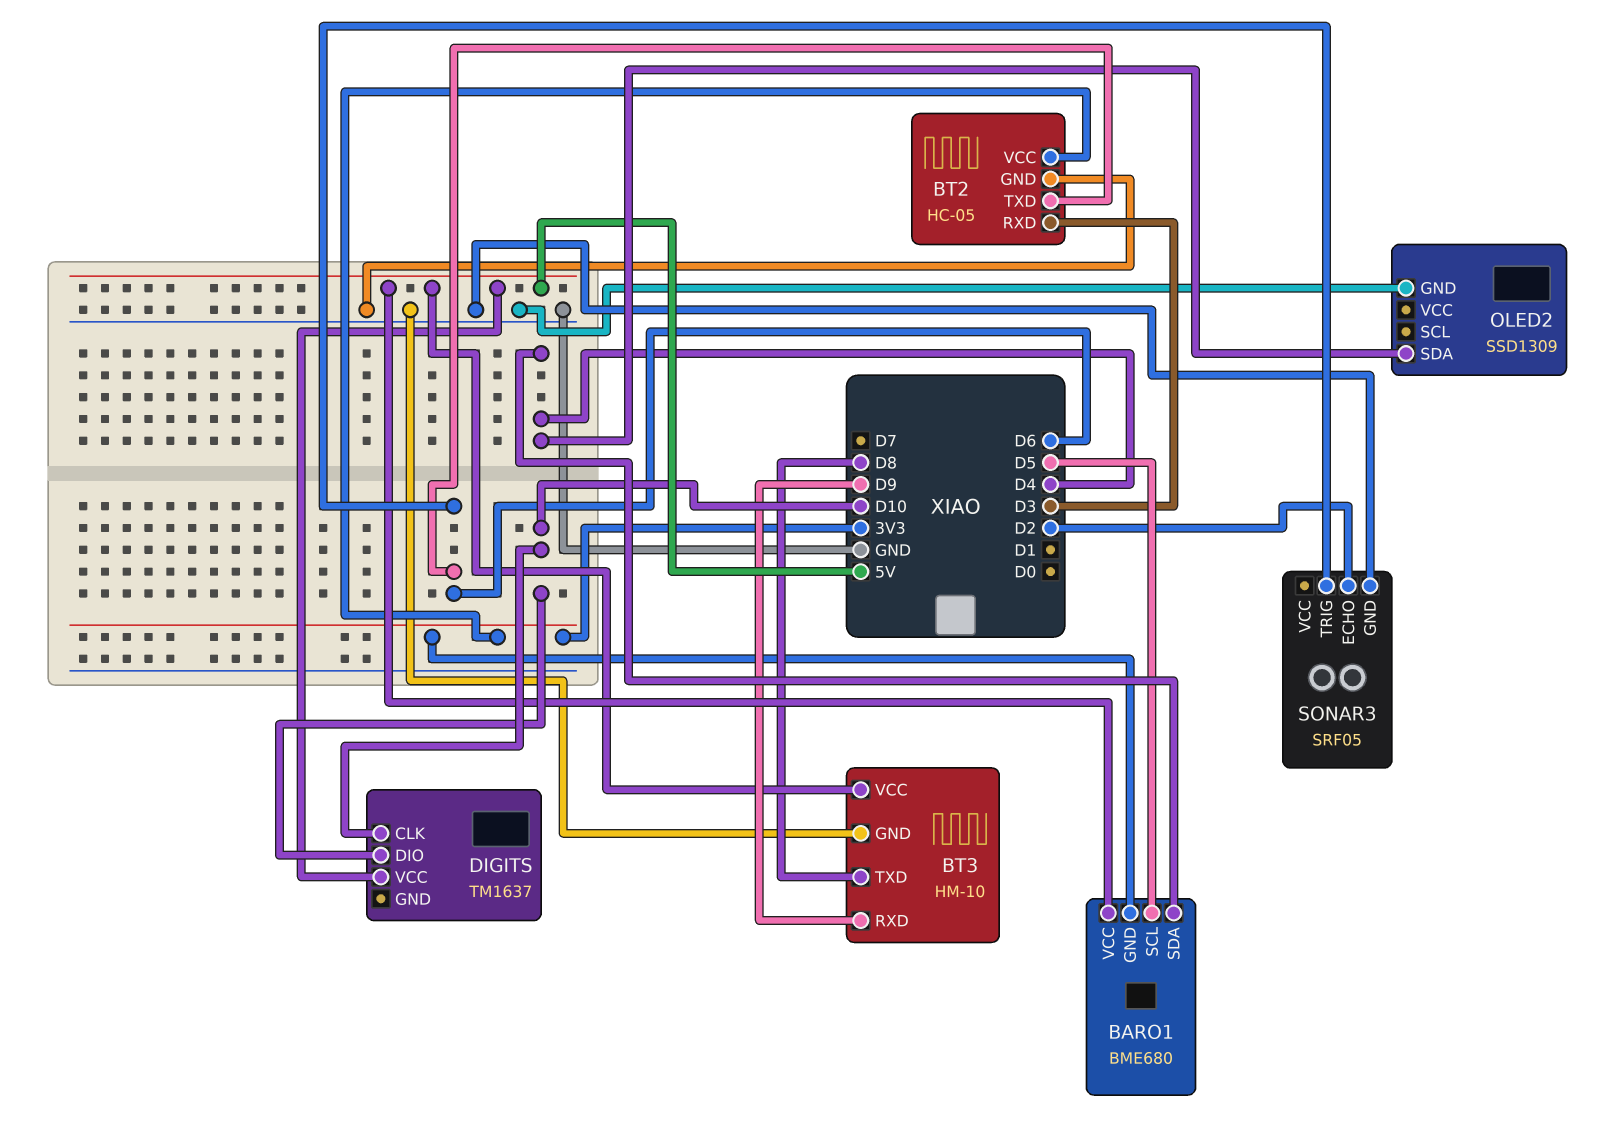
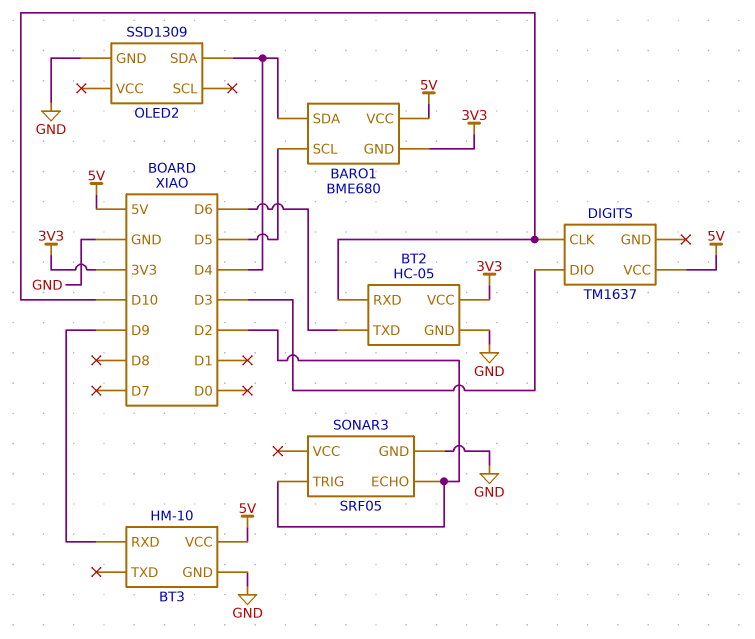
BT2 pin RXD: D3 -> D10
BT3 pin TXD: D8 -> none
DIGITS pin DIO: D10 -> D3
SONAR3 pin TRIG: D6 -> D2

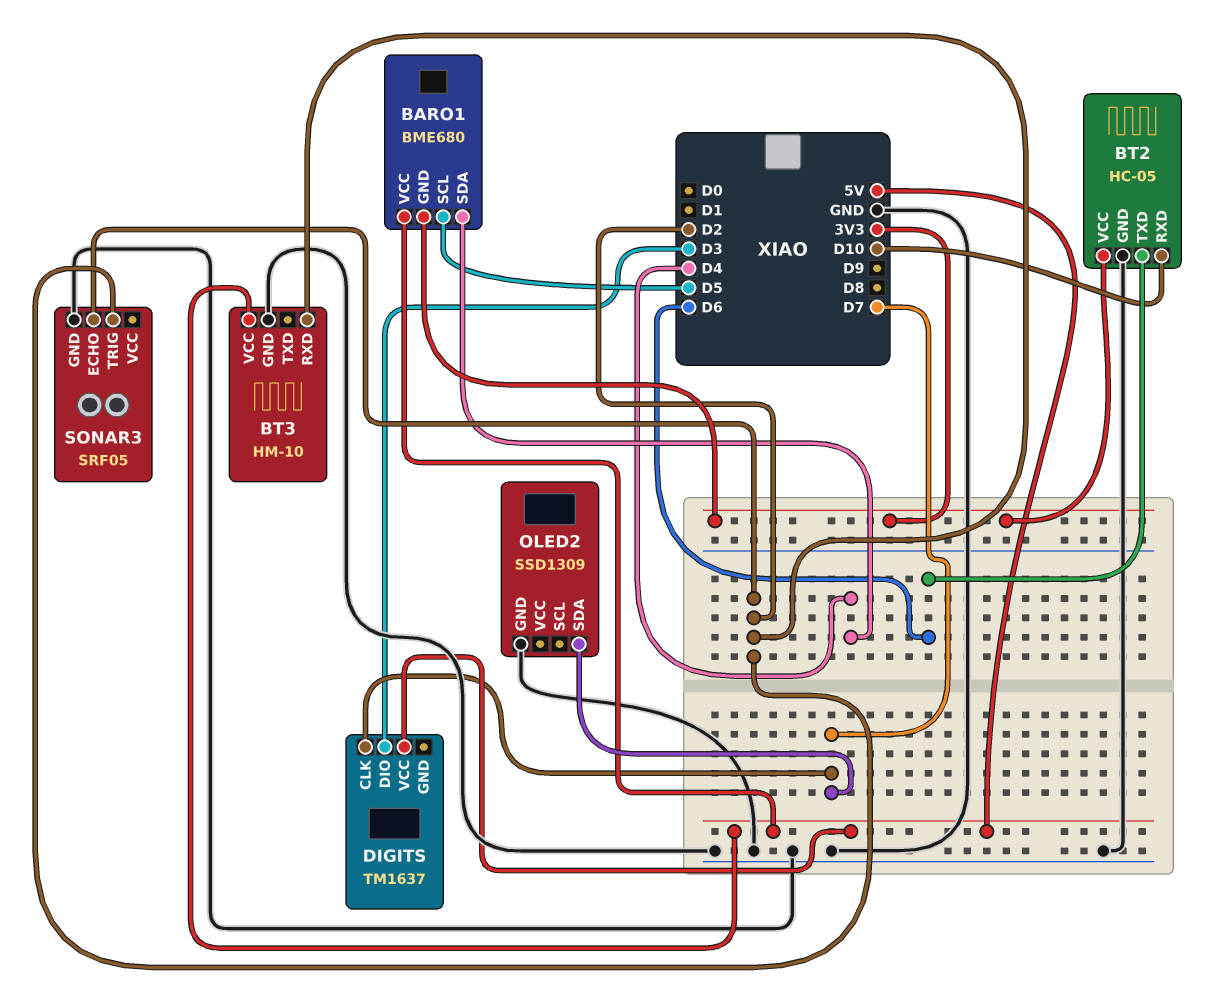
BT3 pin RXD: D9 -> D2
DIGITS pin CLK: D10 -> D7
OLED2 pin SDA: D4 -> D7

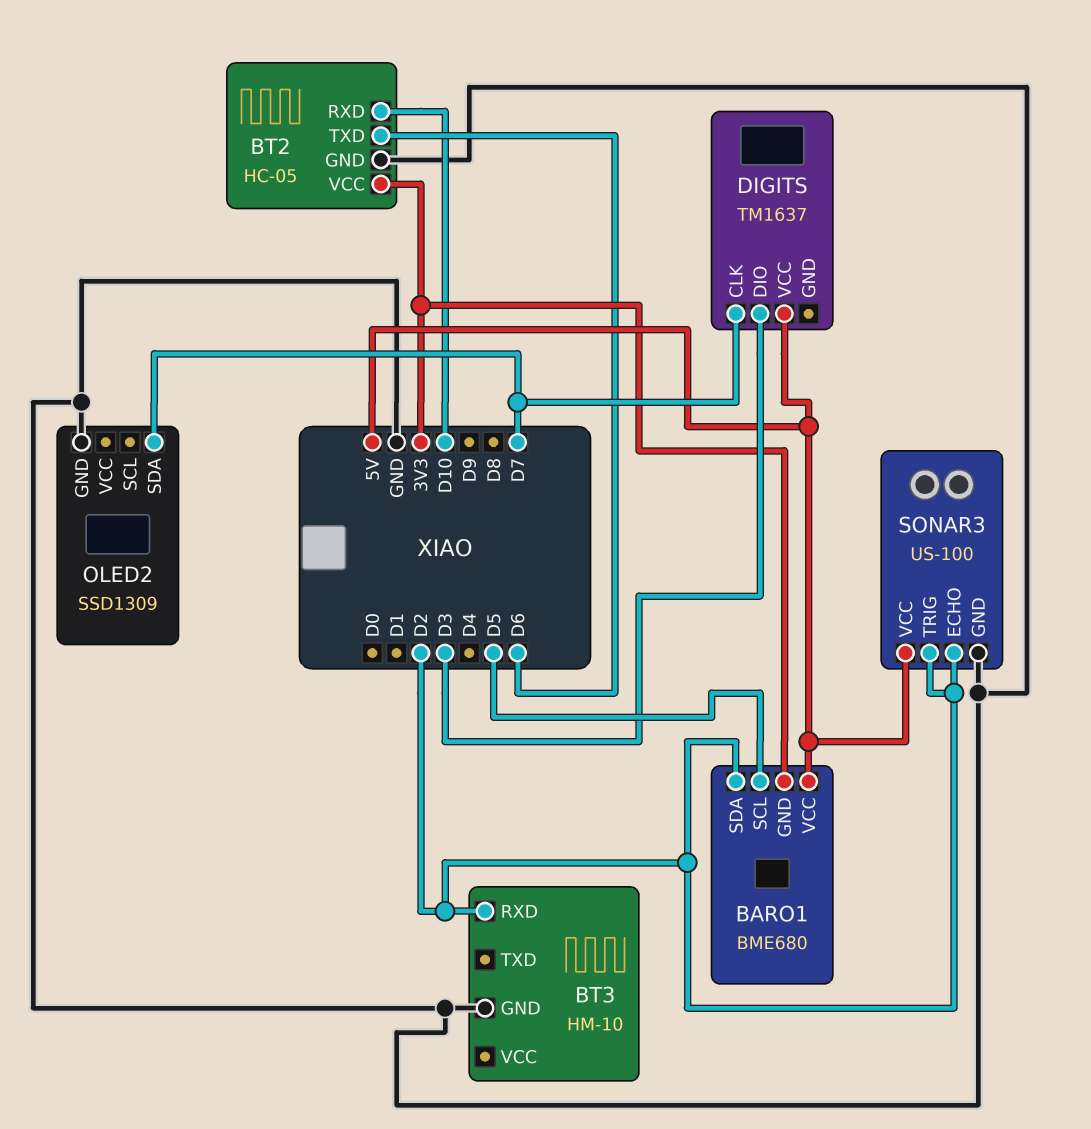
BARO1 pin SDA: D4 -> D2
BT3 pin VCC: 5V -> none
SONAR3: SRF05 -> US-100
SONAR3 pin VCC: none -> 5V

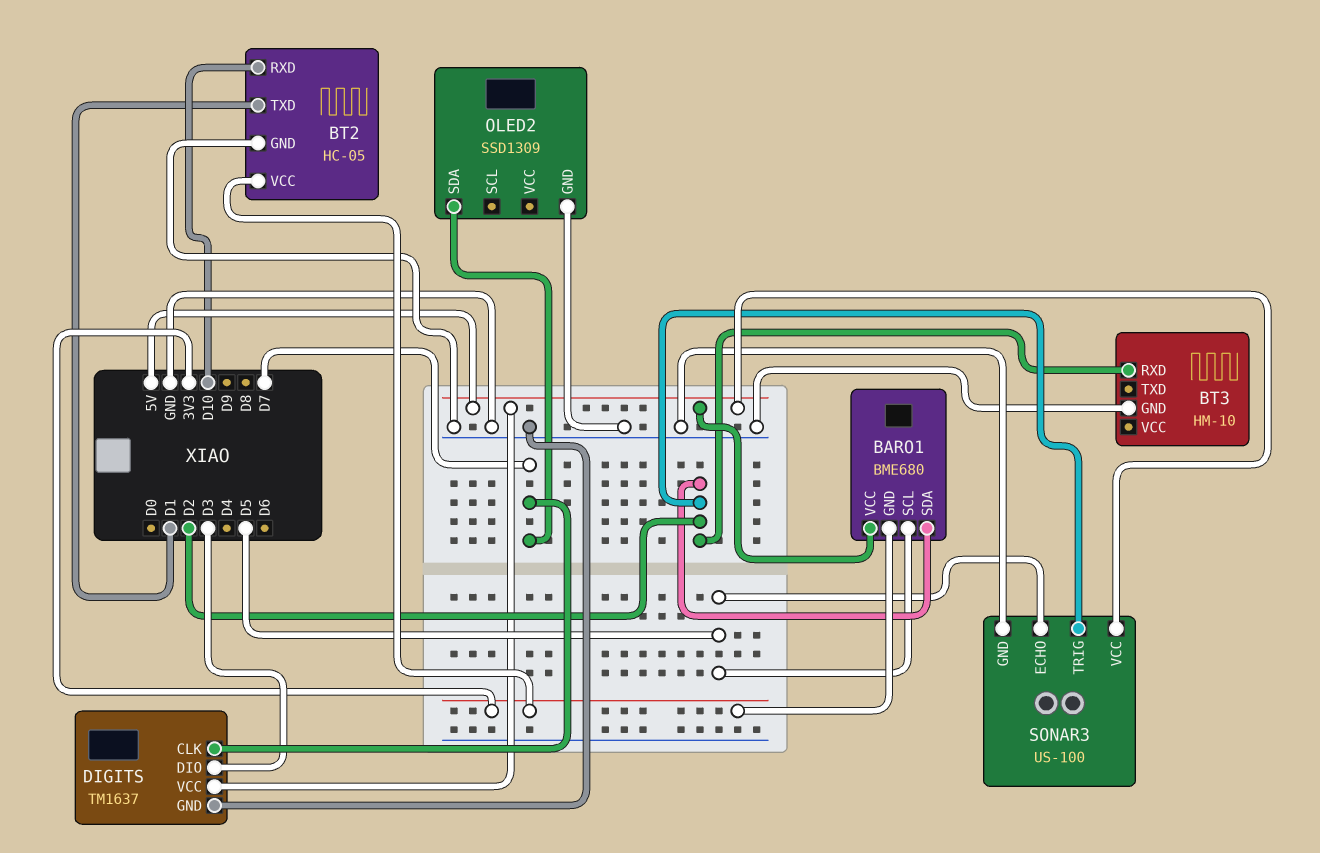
BT2 pin TXD: D6 -> D1
DIGITS pin GND: none -> GND
SONAR3 pin ECHO: D2 -> D5

